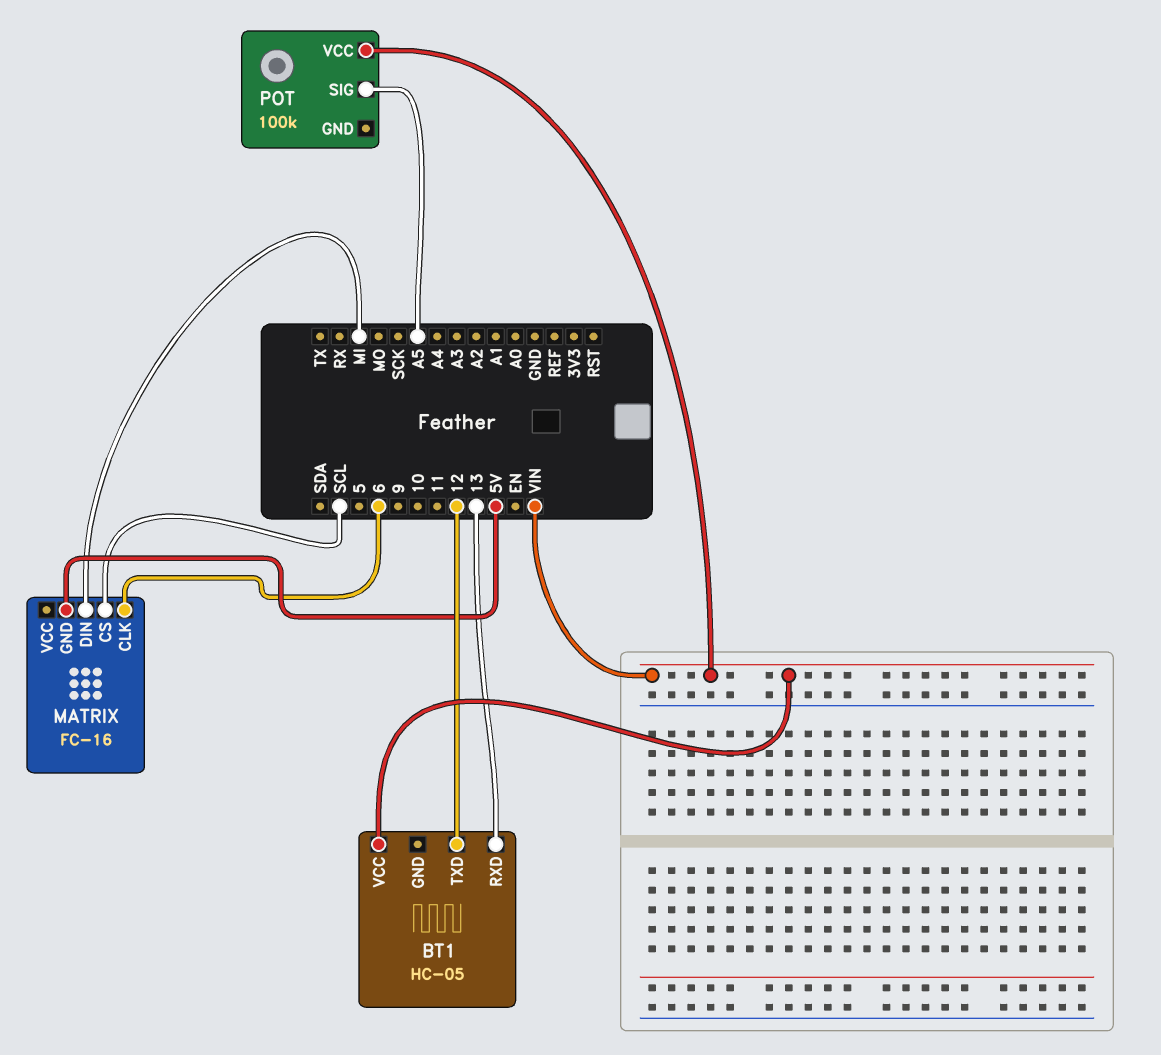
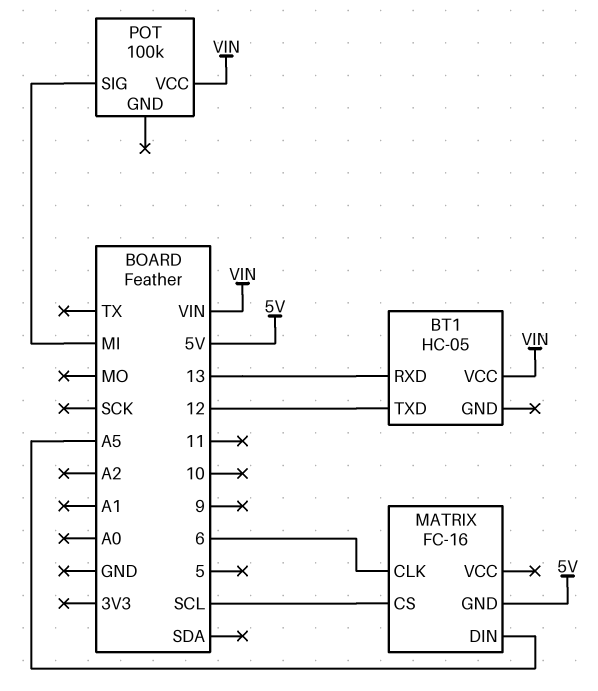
MATRIX pin DIN: MI -> A5
POT pin SIG: A5 -> MI

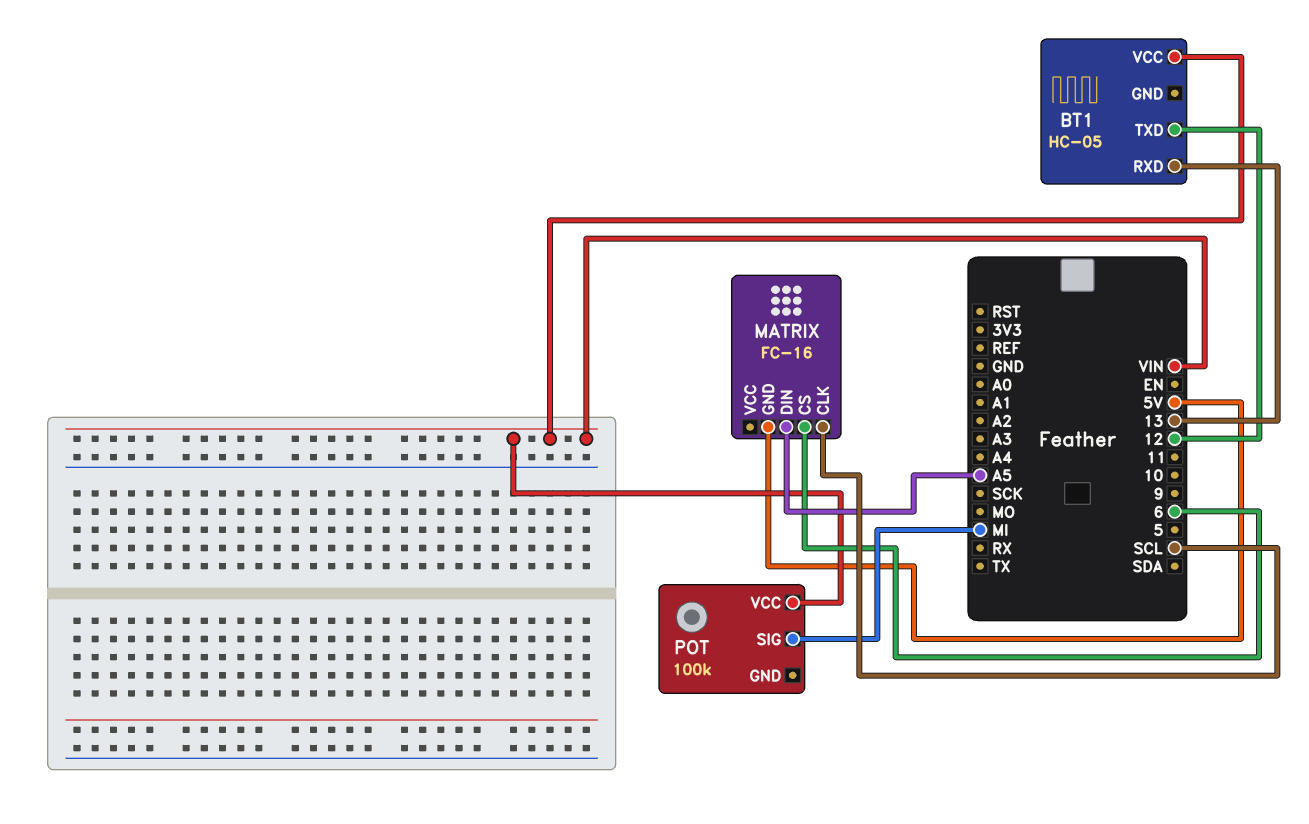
MATRIX pin CLK: 6 -> SCL
MATRIX pin CS: SCL -> 6

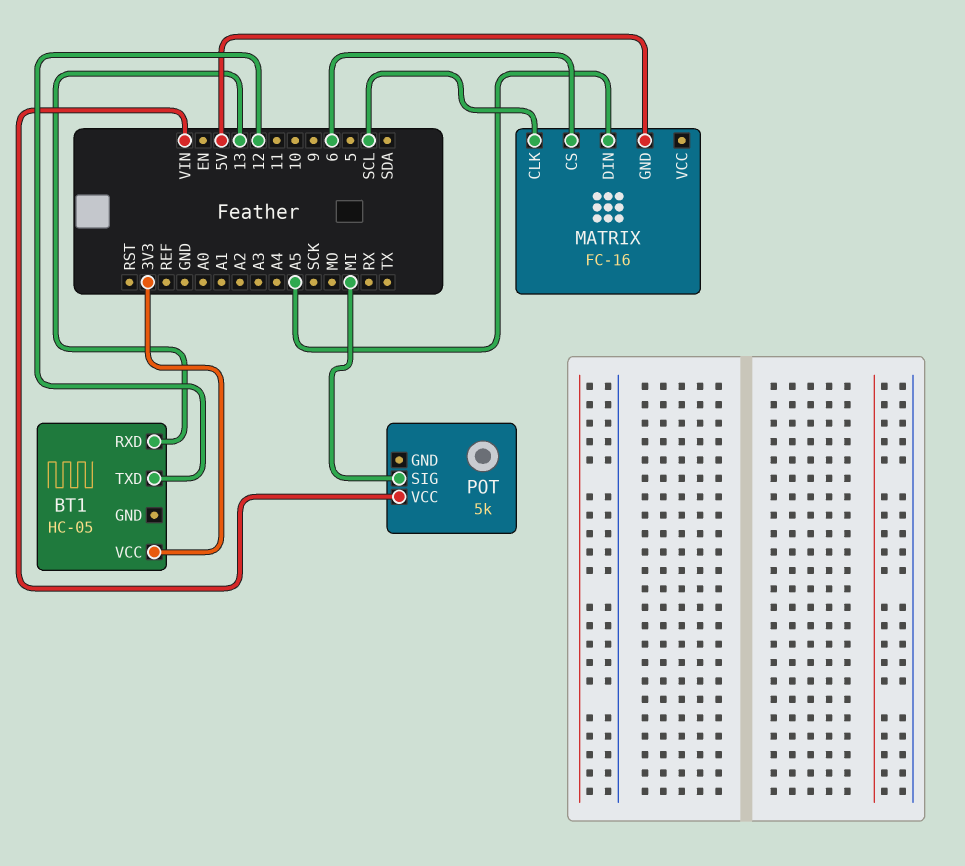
BT1 pin VCC: VIN -> 3V3
POT: 100k -> 5k

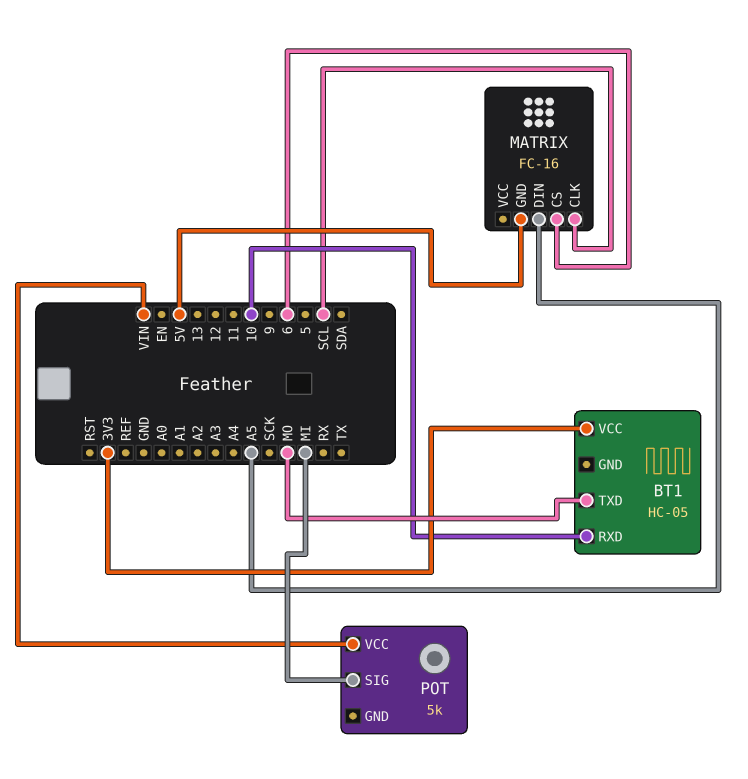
BT1 pin RXD: 13 -> 10
BT1 pin TXD: 12 -> MO

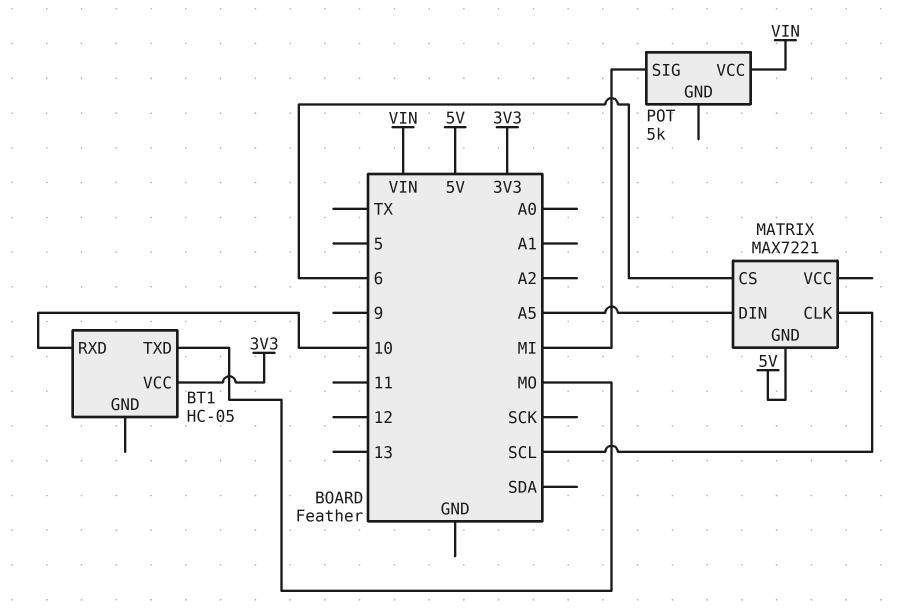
MATRIX: FC-16 -> MAX7221

